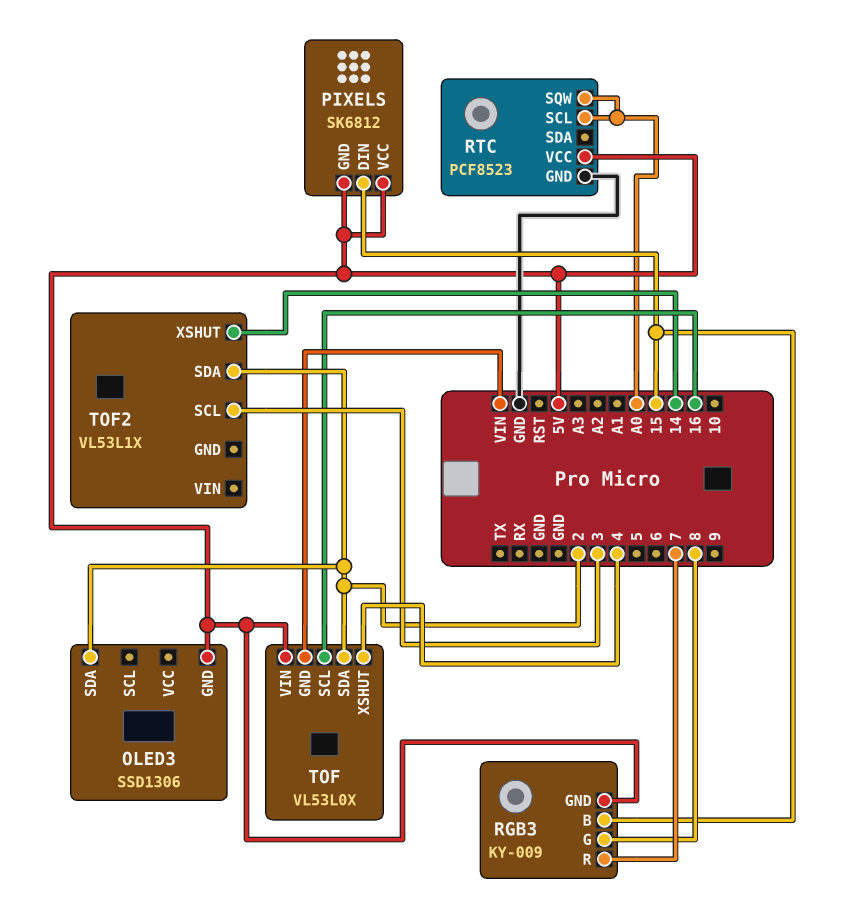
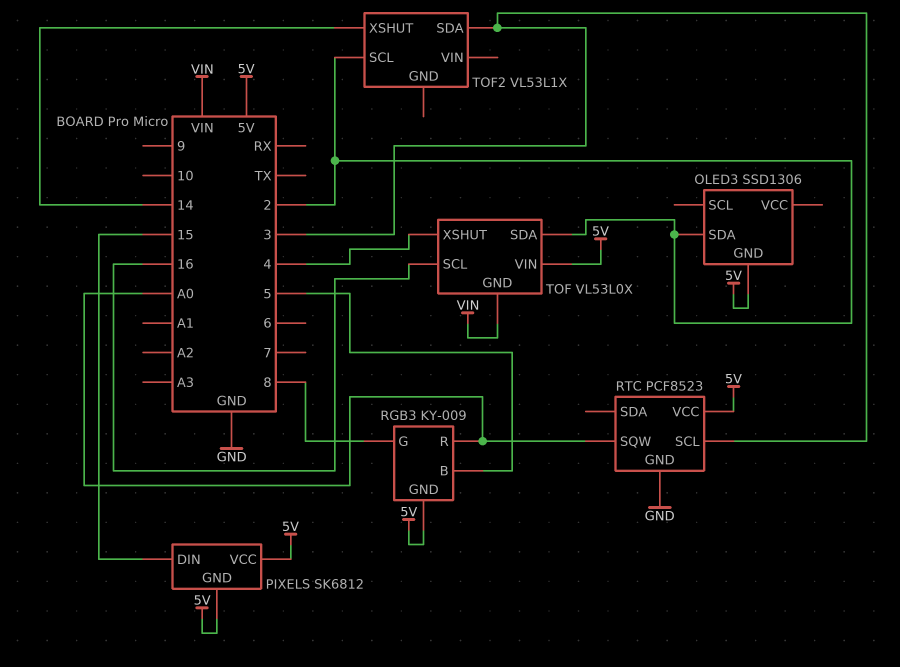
RGB3 pin B: 15 -> 5
RGB3 pin R: 7 -> A0
RTC pin SCL: A0 -> 3
TOF2 pin SCL: 3 -> 2
TOF2 pin SDA: 2 -> 3

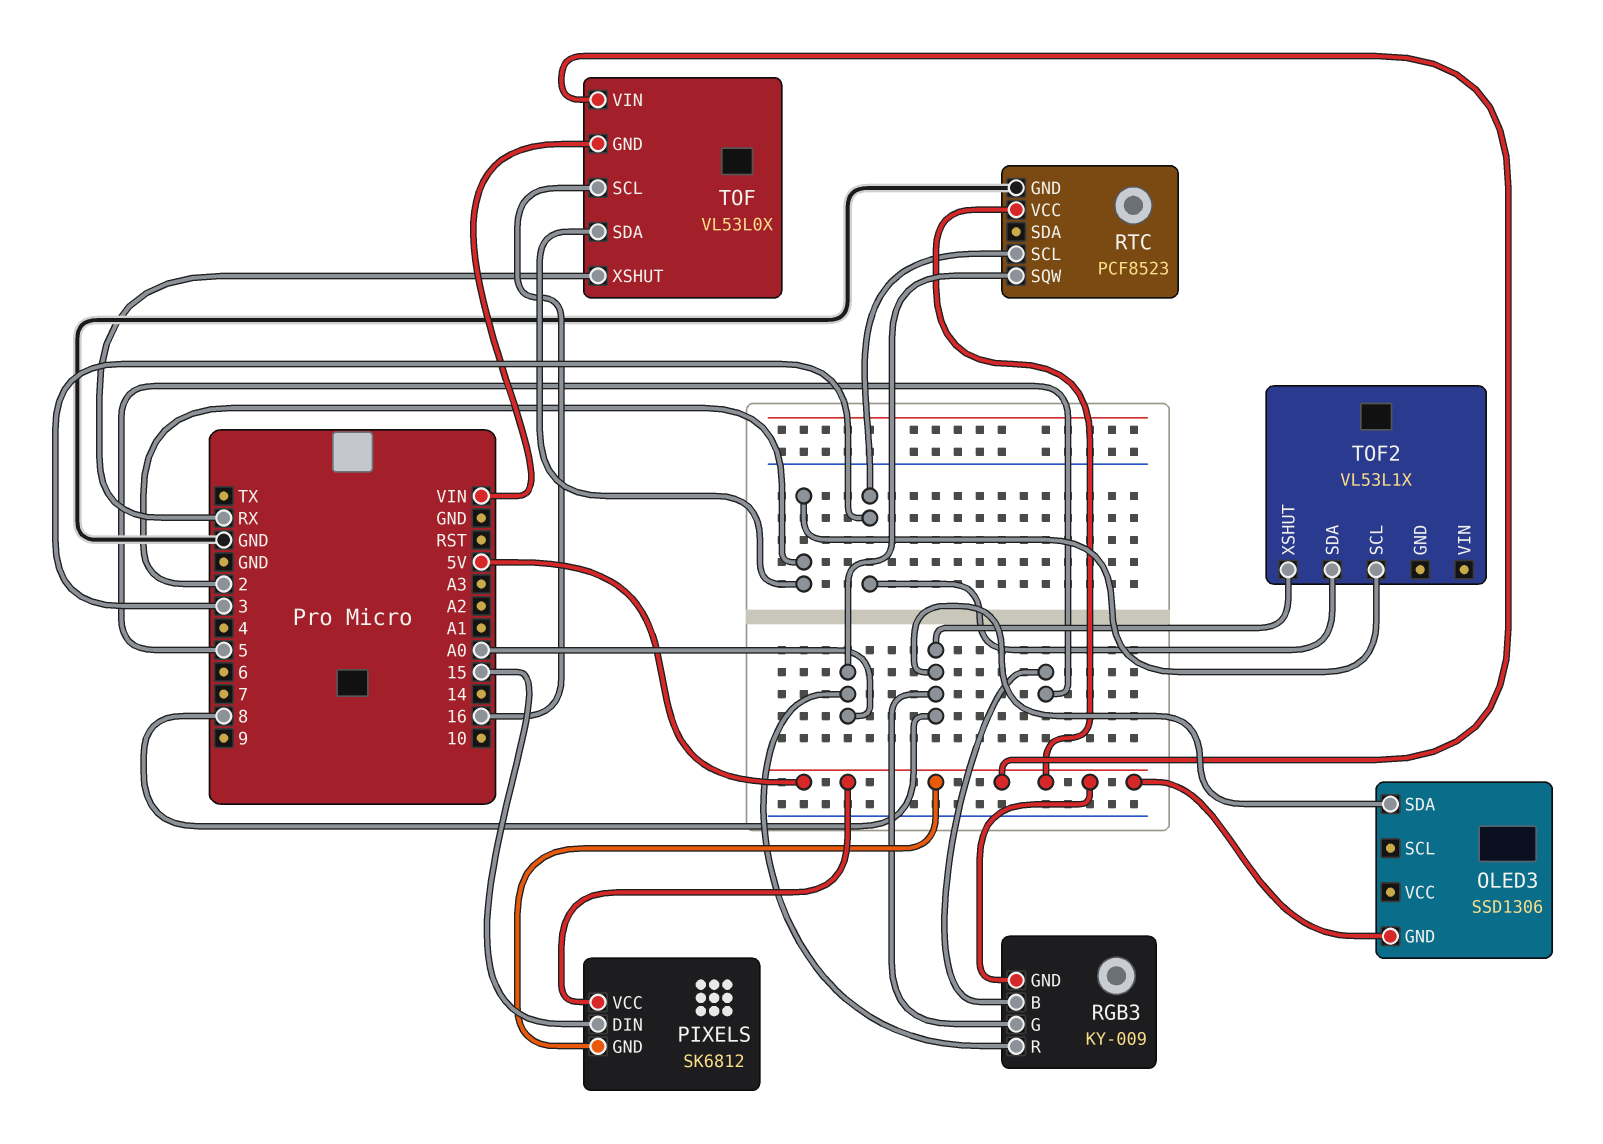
OLED3 pin SDA: 2 -> 8
TOF pin XSHUT: 4 -> RX
TOF2 pin XSHUT: 14 -> 8

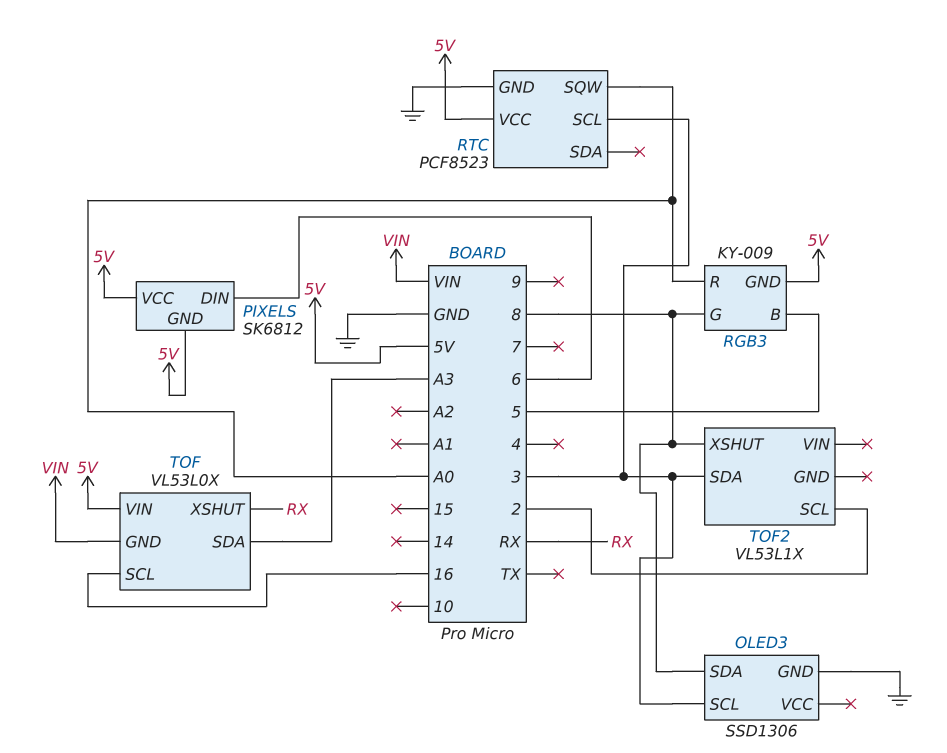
OLED3 pin GND: 5V -> GND
OLED3 pin SCL: none -> 3
PIXELS pin DIN: 15 -> 6
TOF pin SDA: 2 -> A3

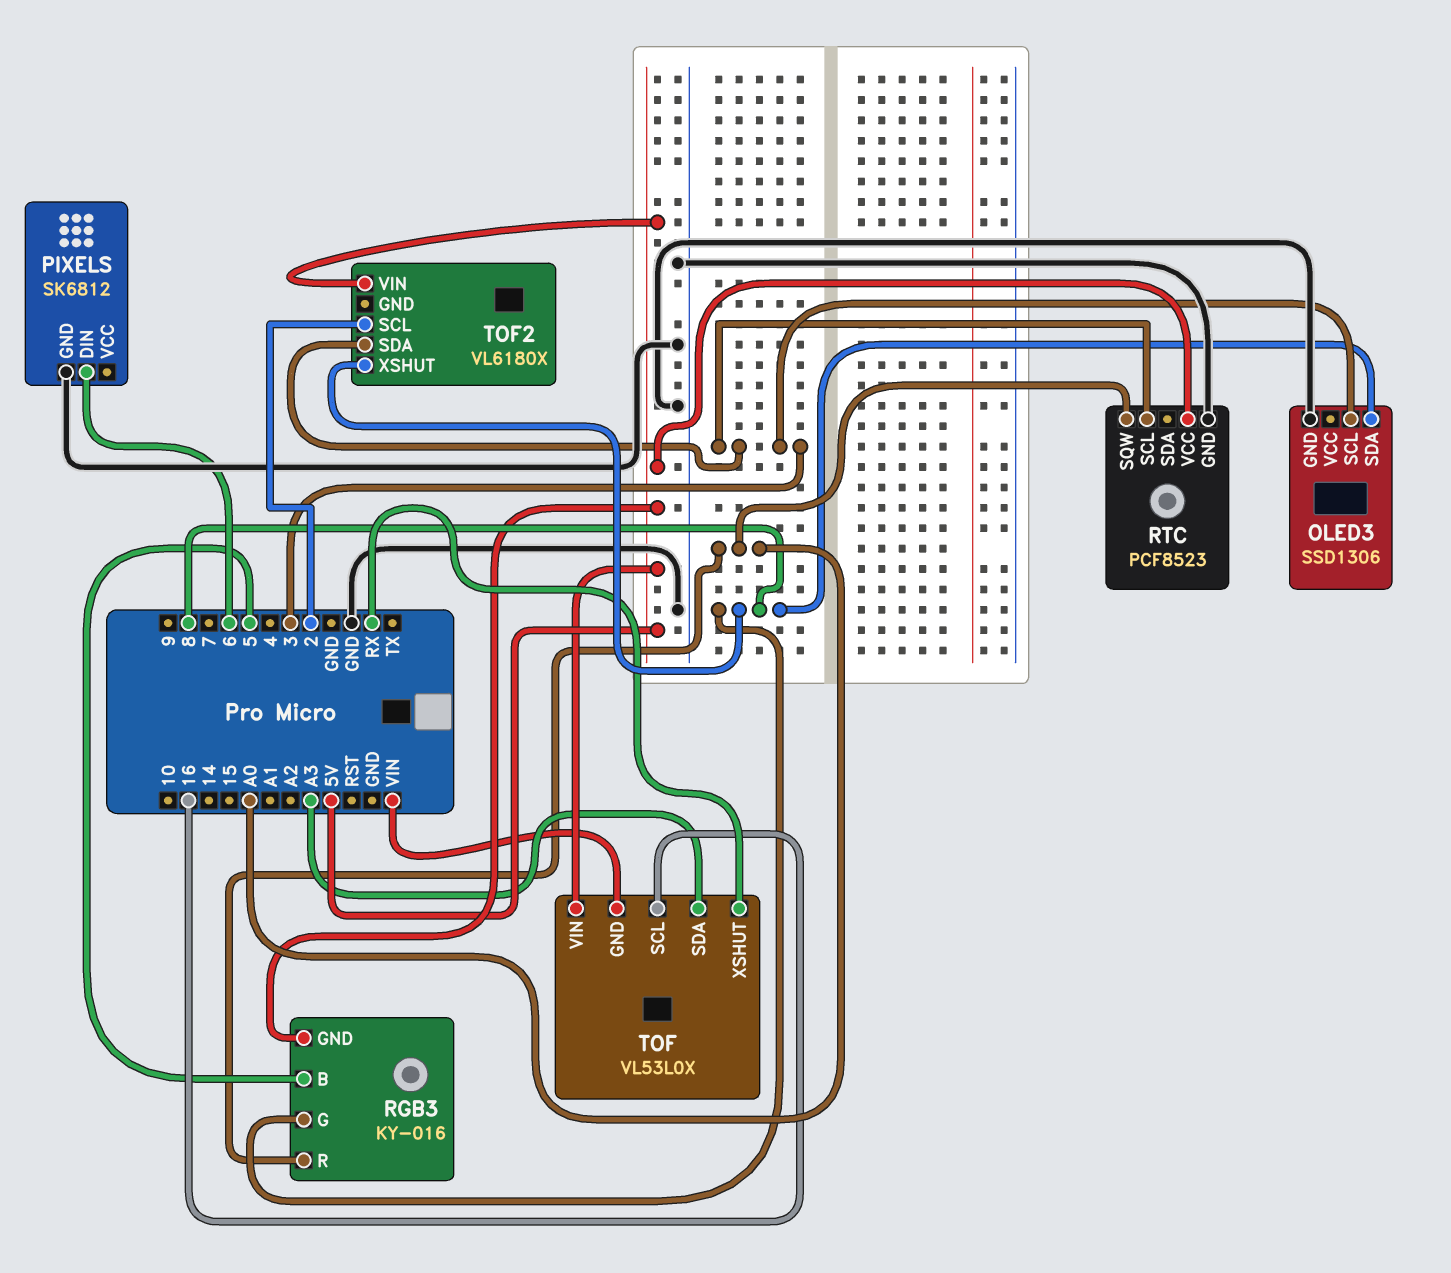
PIXELS pin GND: 5V -> GND
PIXELS pin VCC: 5V -> none
RGB3: KY-009 -> KY-016
TOF2: VL53L1X -> VL6180X
TOF2 pin VIN: none -> 5V

